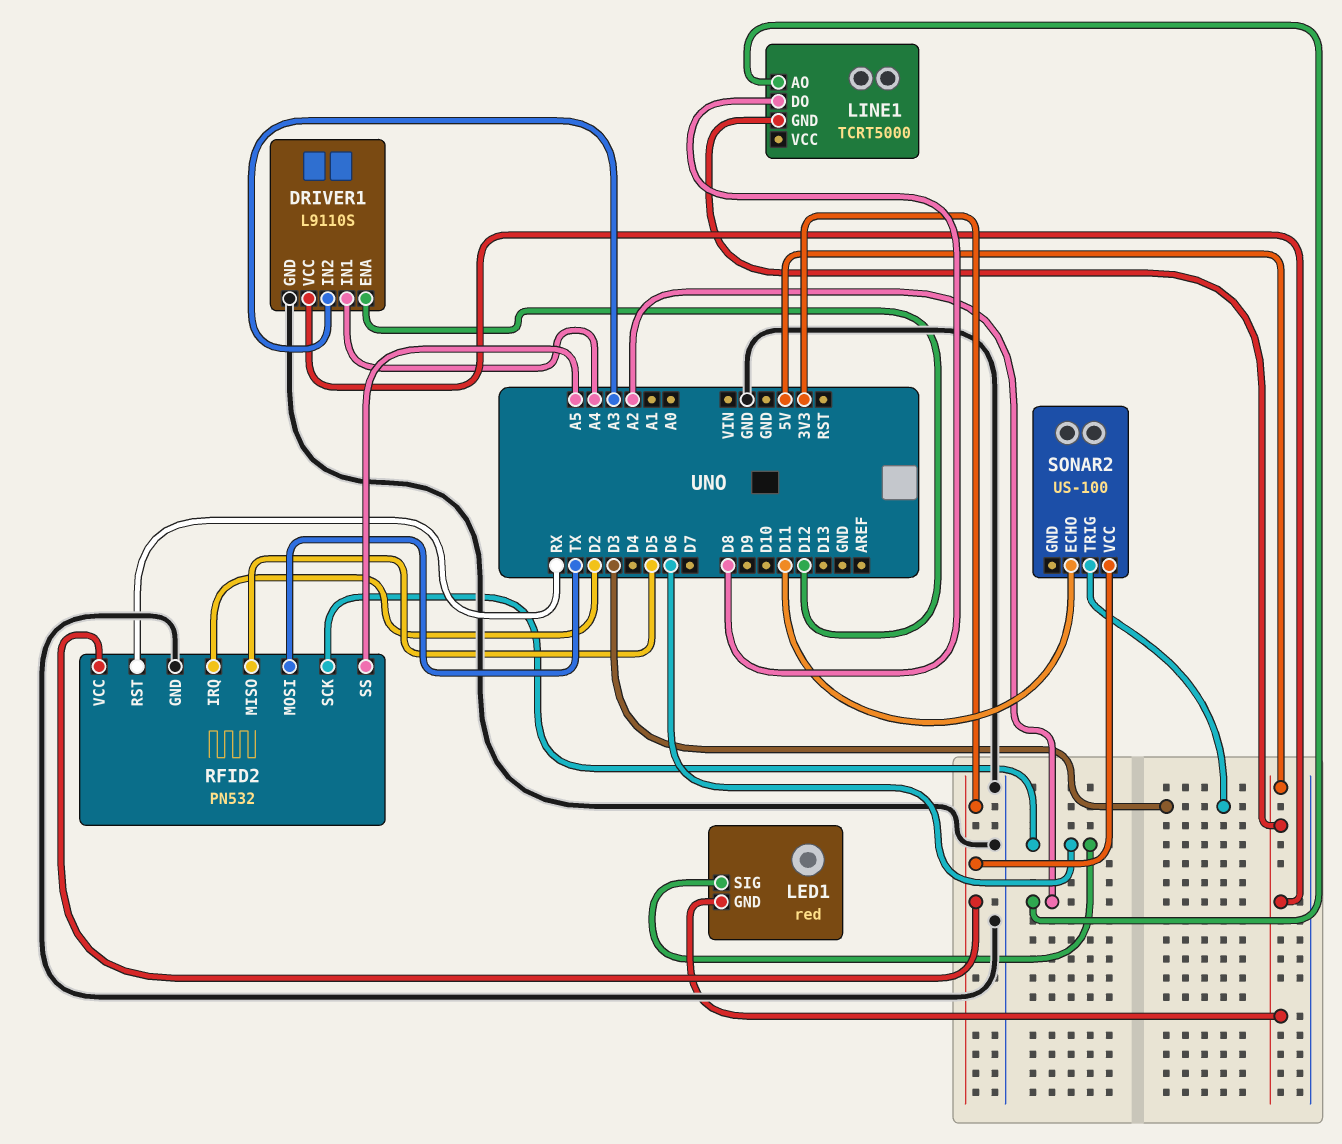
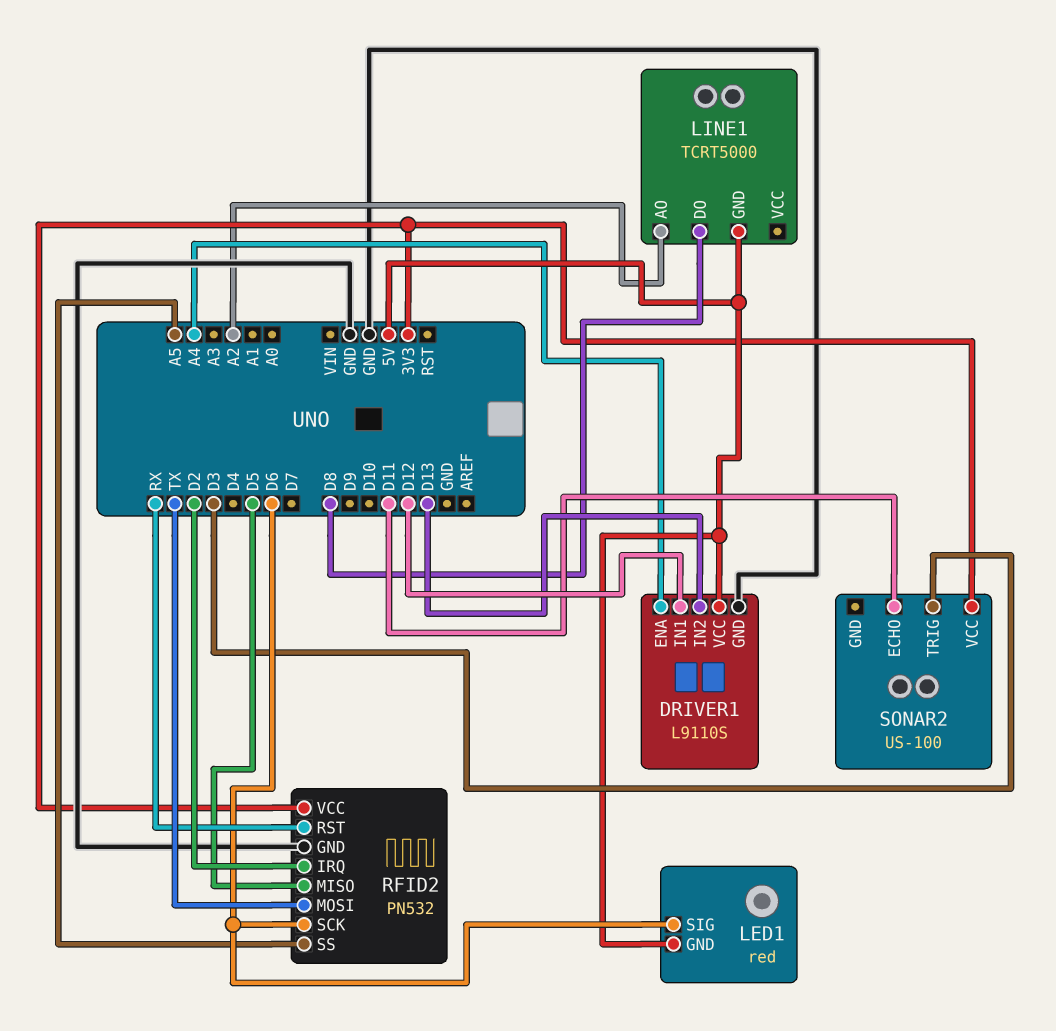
DRIVER1 pin ENA: D12 -> A4
DRIVER1 pin IN1: A4 -> D12
DRIVER1 pin IN2: A3 -> D13

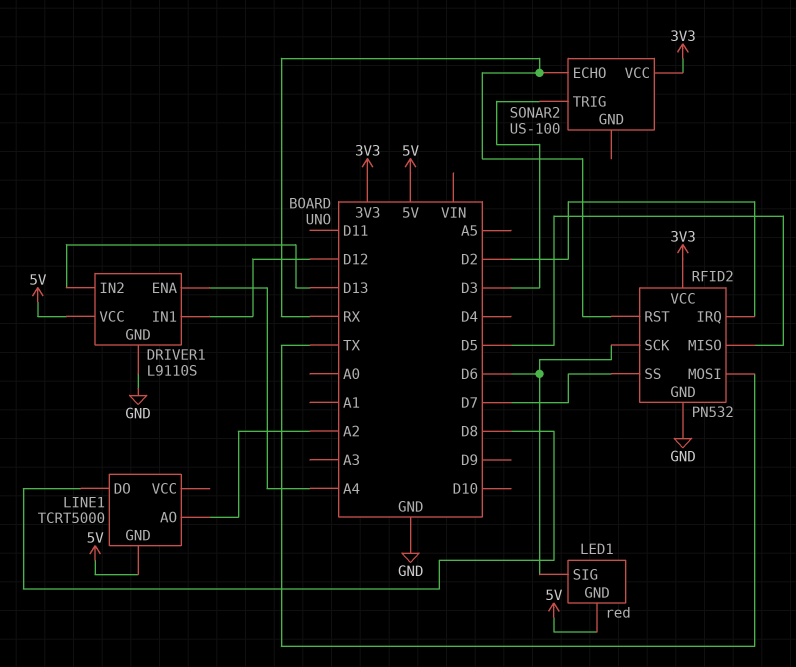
RFID2 pin SS: A5 -> D7
SONAR2 pin ECHO: D11 -> RX

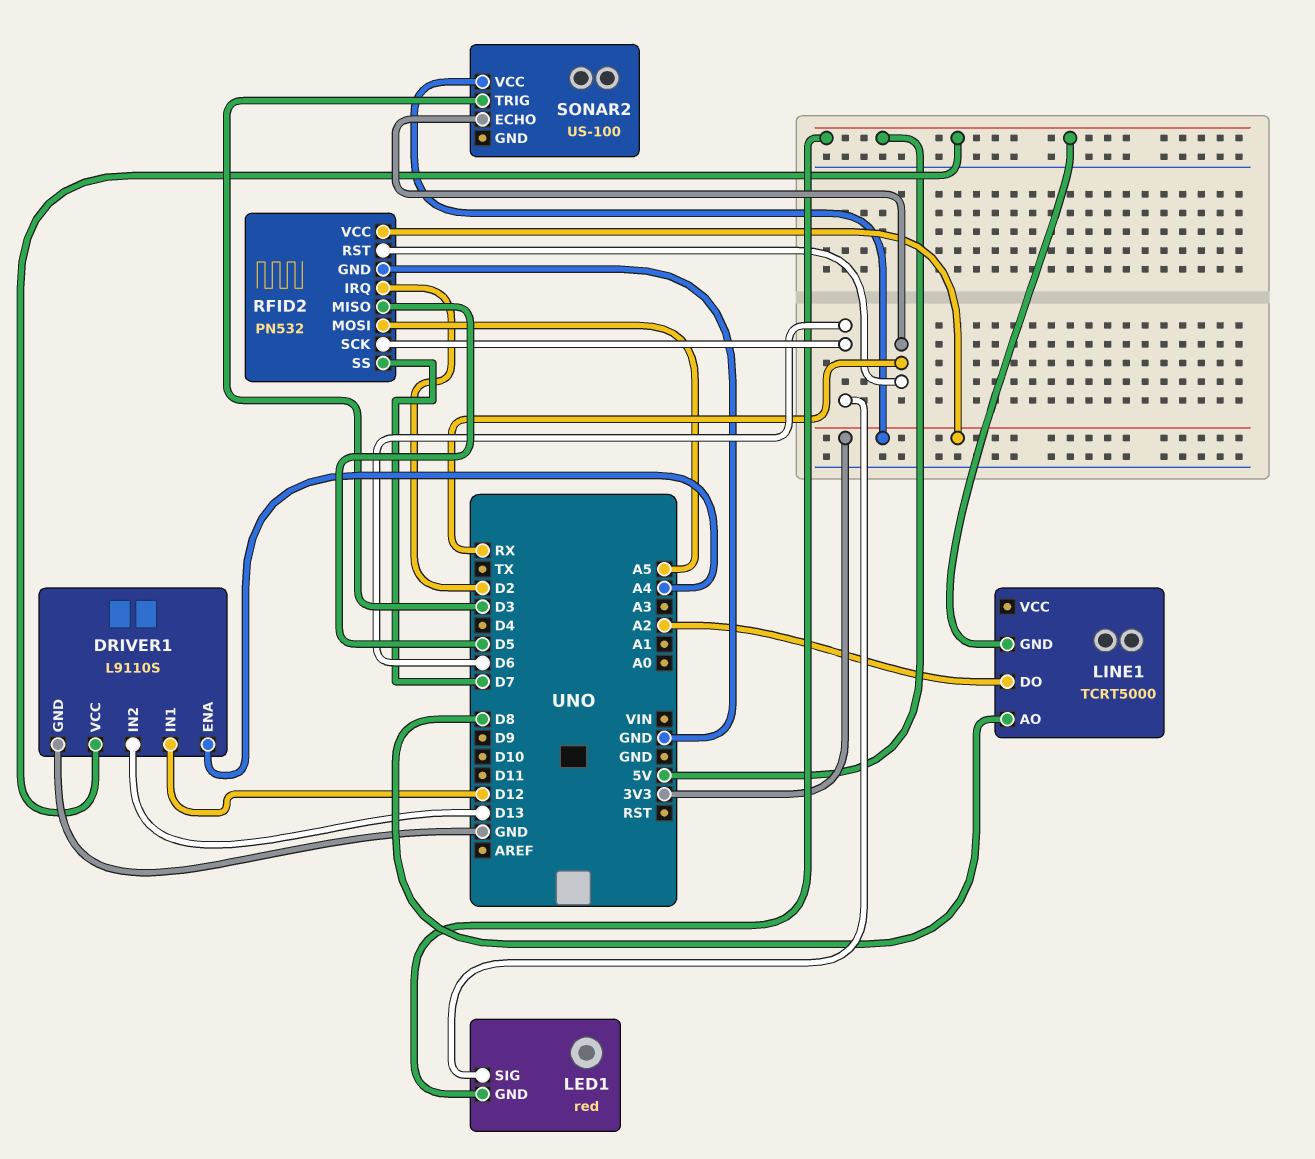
LINE1 pin AO: A2 -> D8
LINE1 pin DO: D8 -> A2
RFID2 pin MOSI: TX -> A5

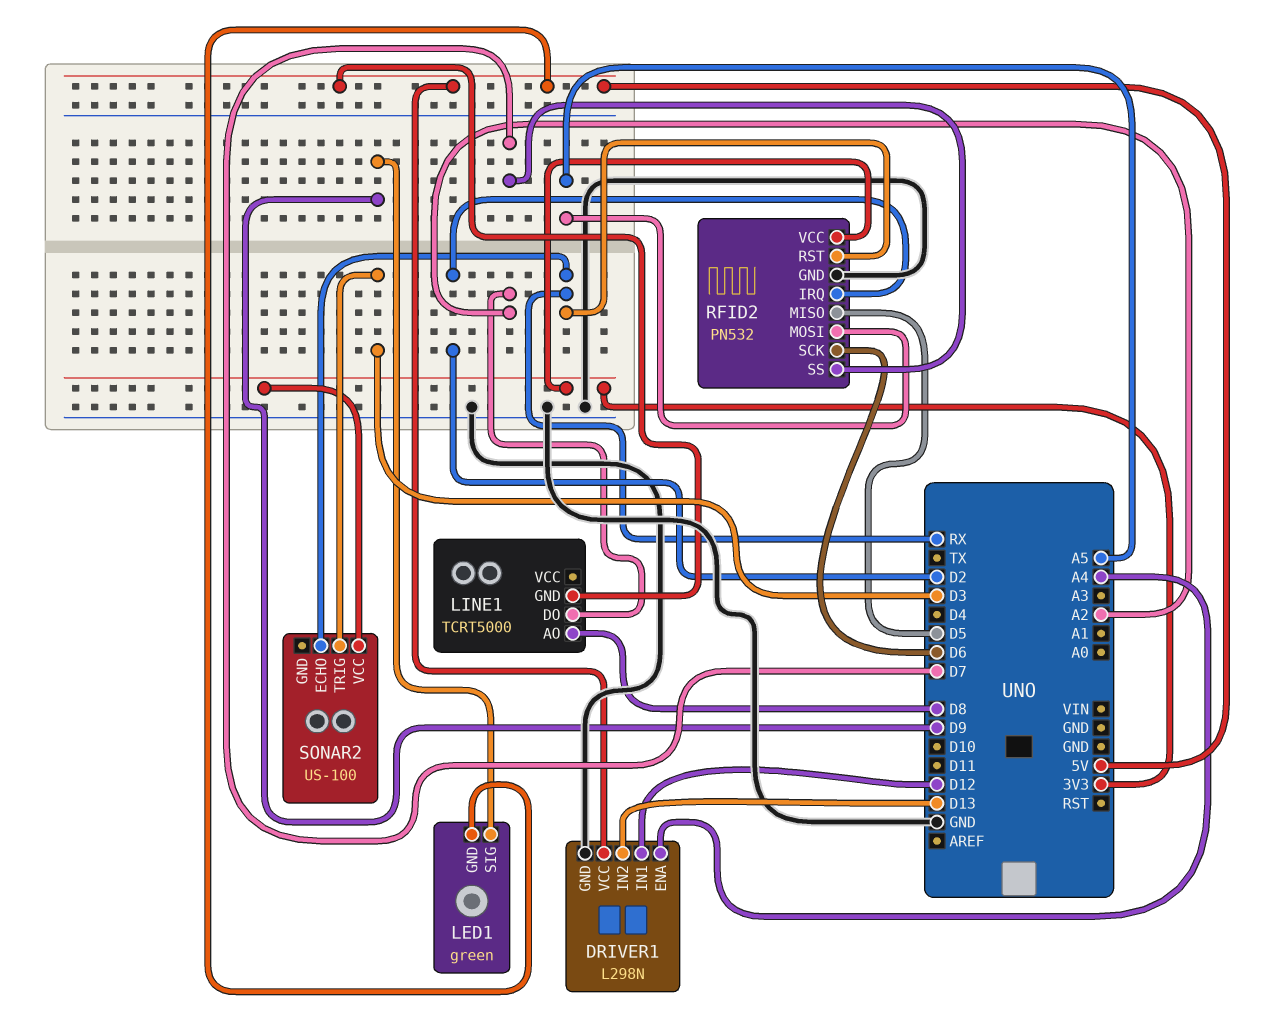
DRIVER1: L9110S -> L298N
LED1: red -> green
LED1 pin SIG: D6 -> D9

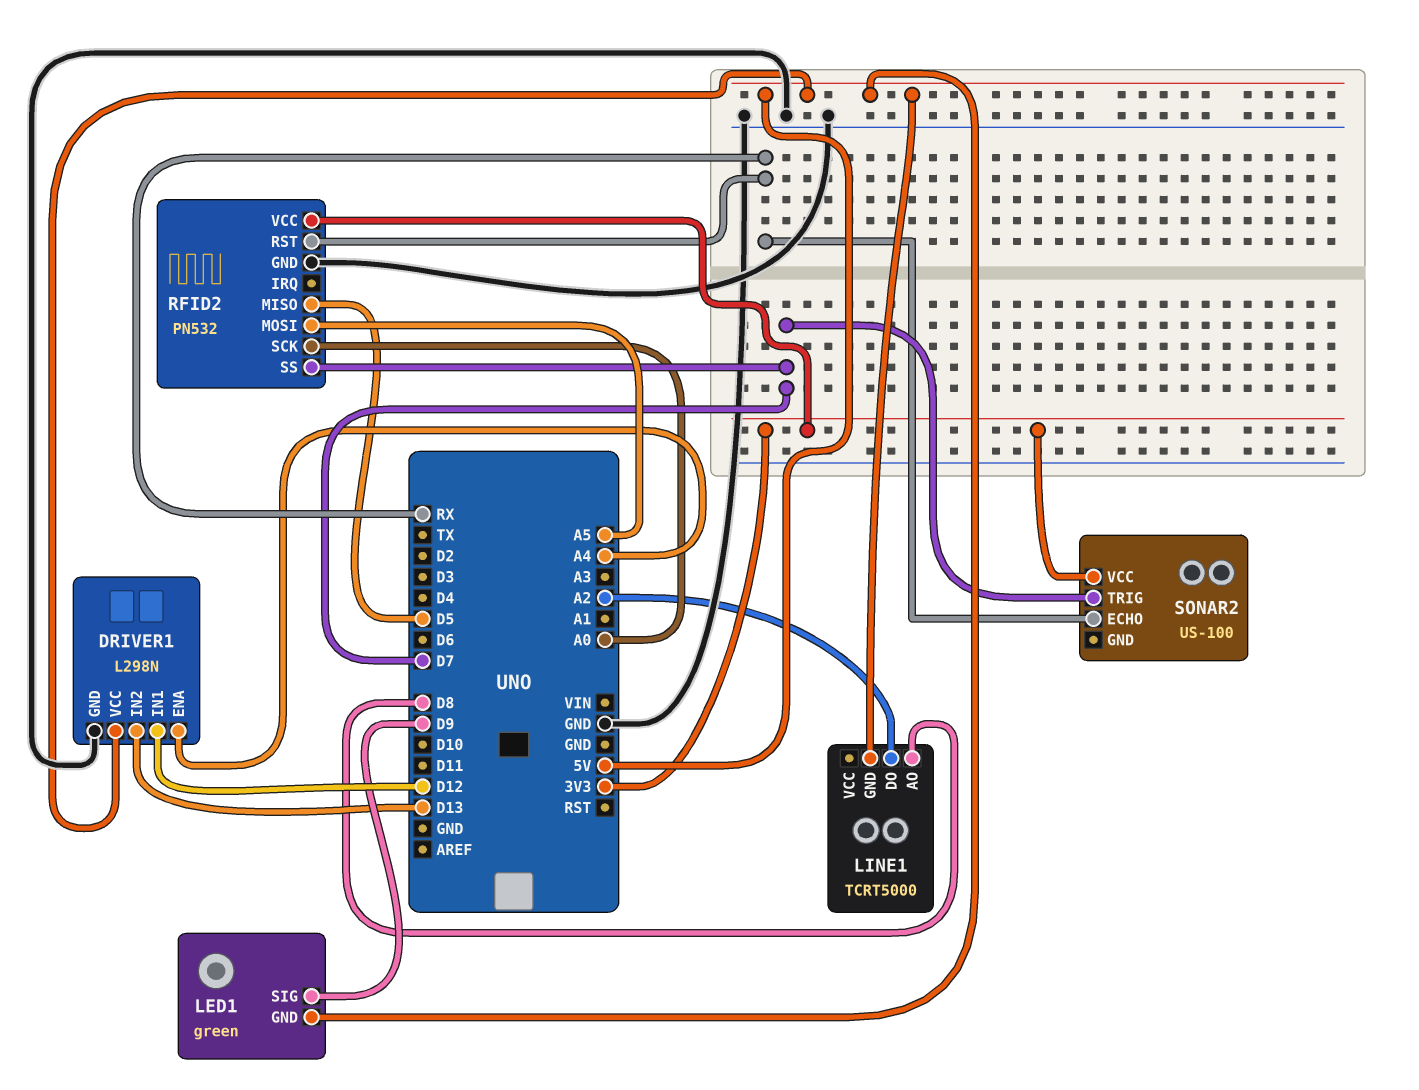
RFID2 pin IRQ: D2 -> none
RFID2 pin SCK: D6 -> A0
SONAR2 pin TRIG: D3 -> D7

